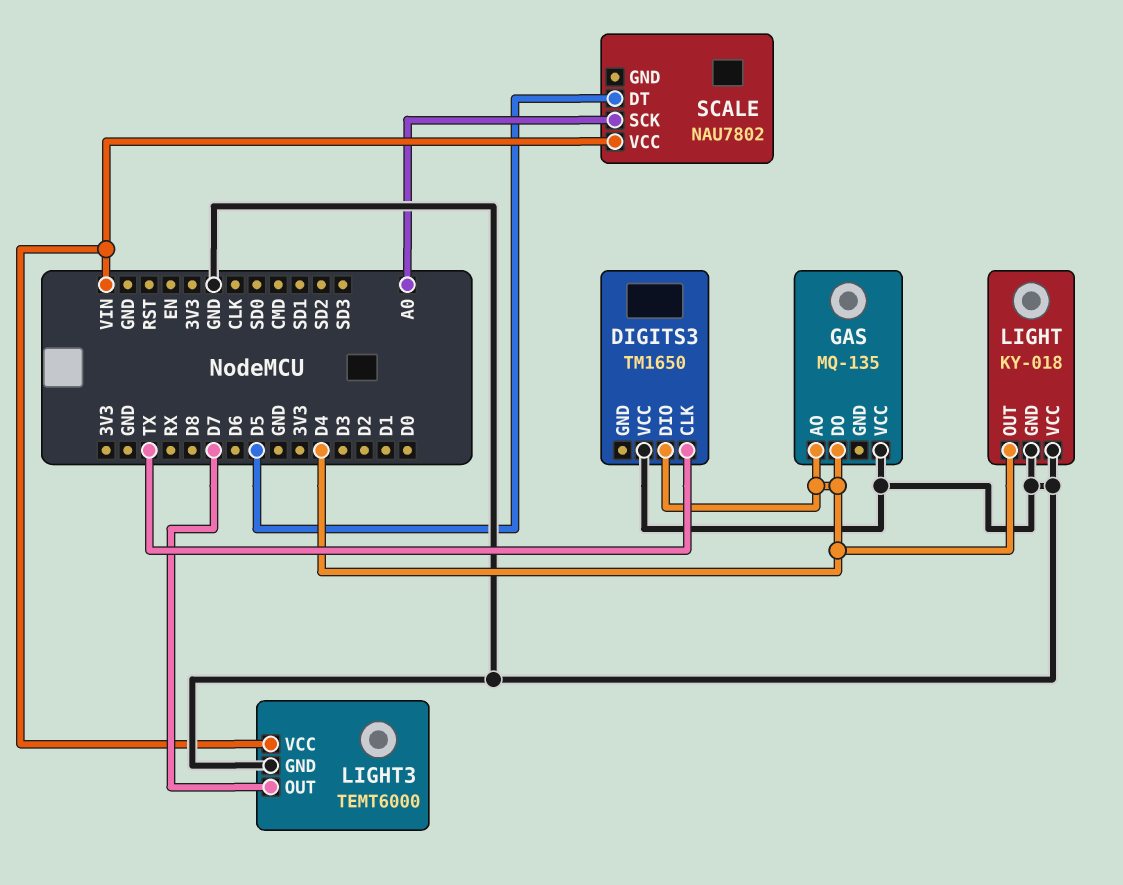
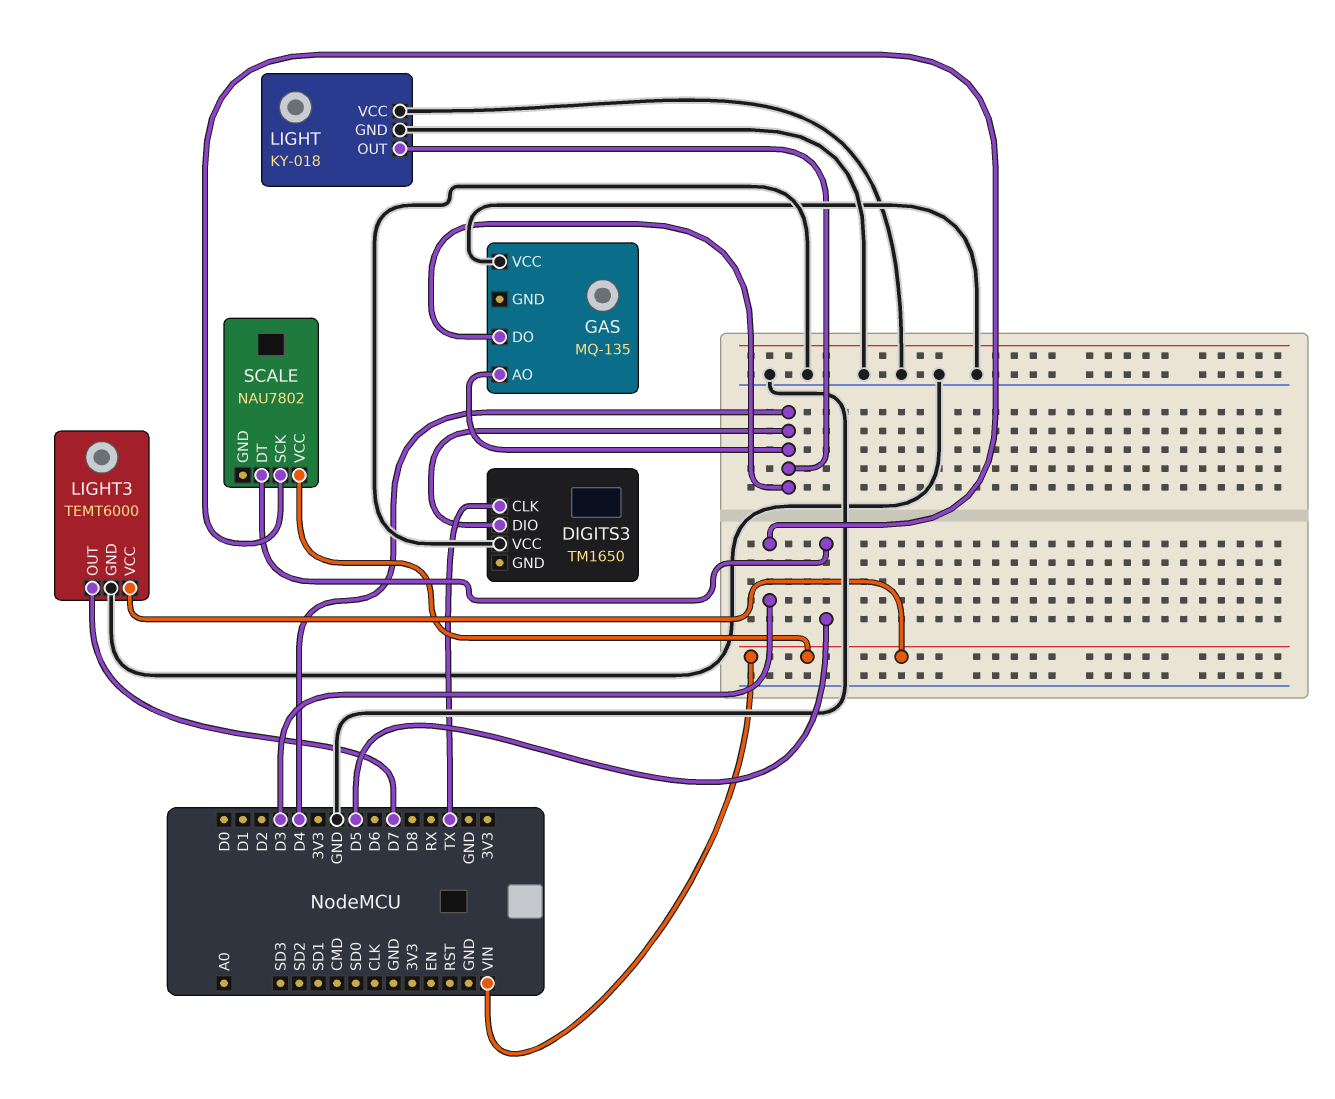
SCALE pin SCK: A0 -> D3

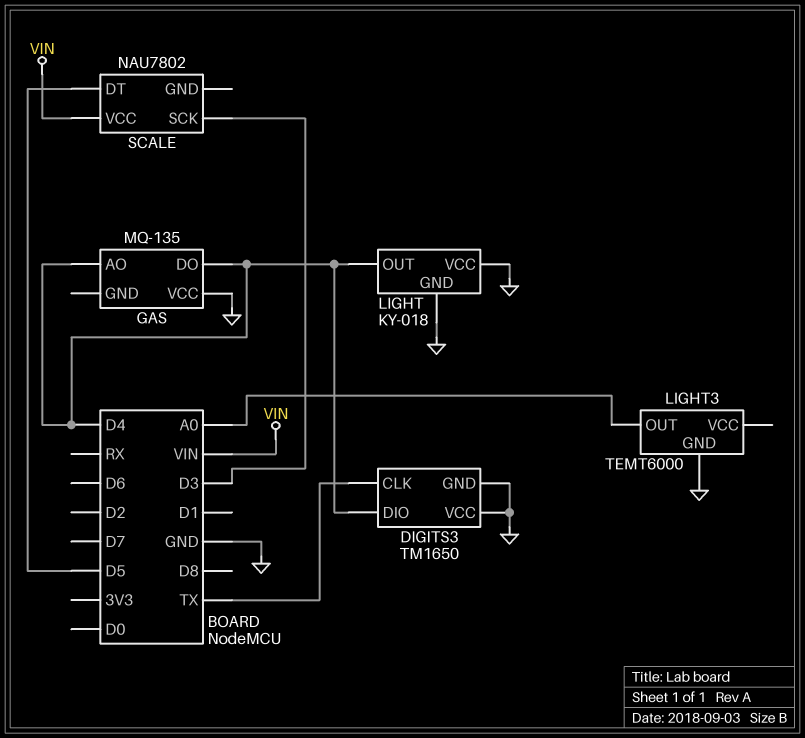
DIGITS3 pin GND: none -> GND
LIGHT3 pin OUT: D7 -> A0
LIGHT3 pin VCC: VIN -> none

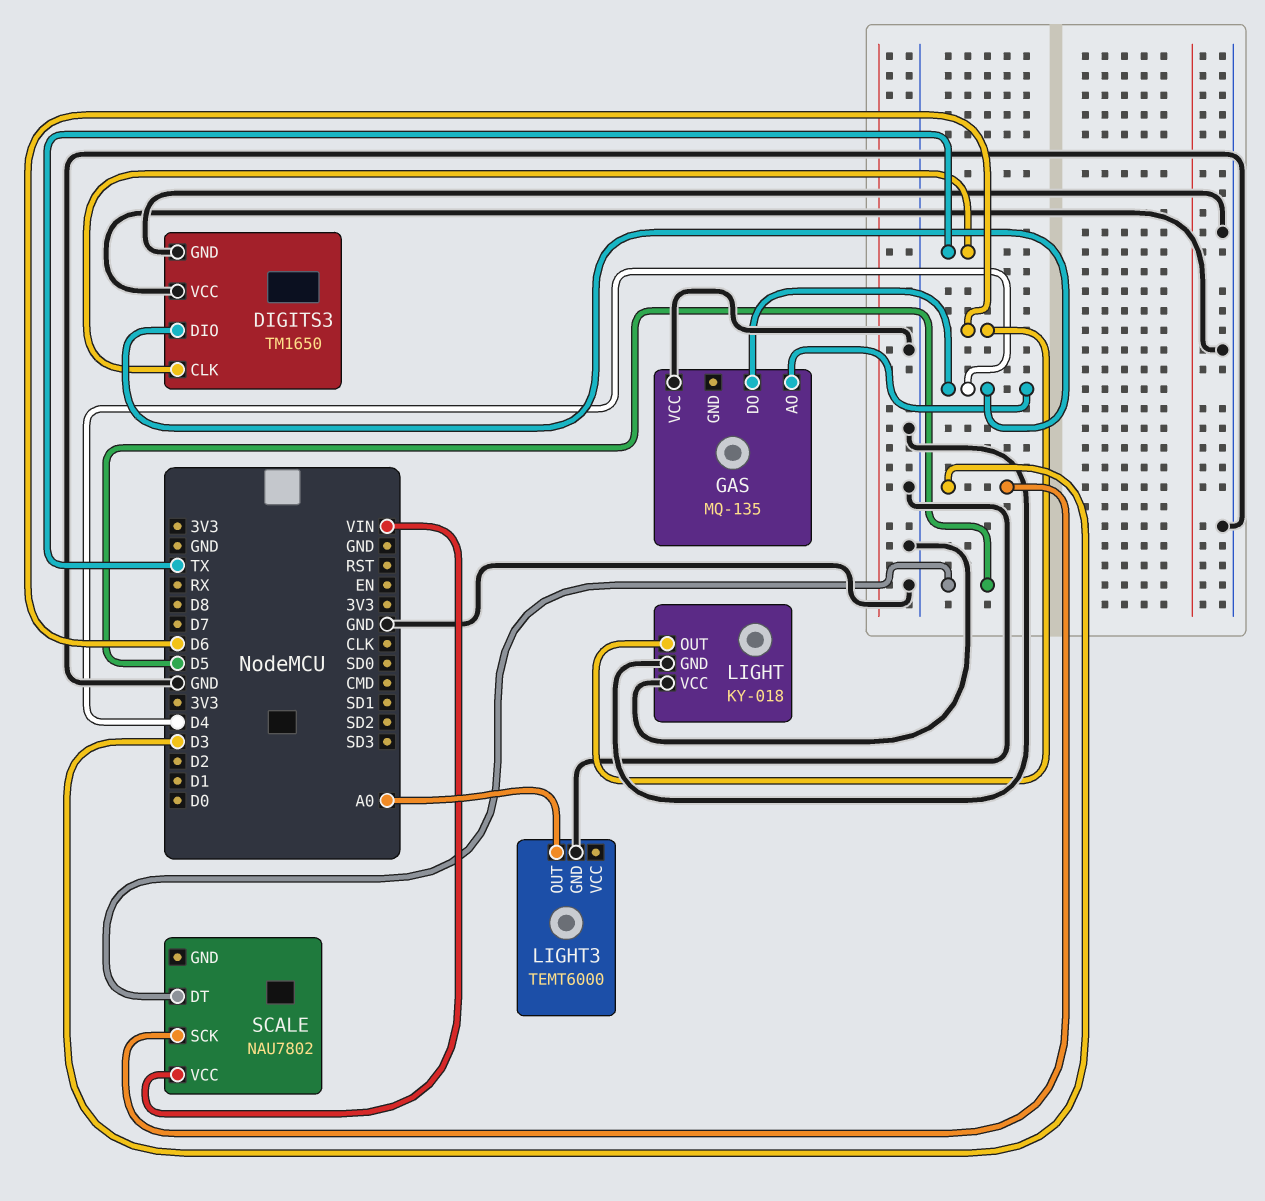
LIGHT pin OUT: D4 -> D6

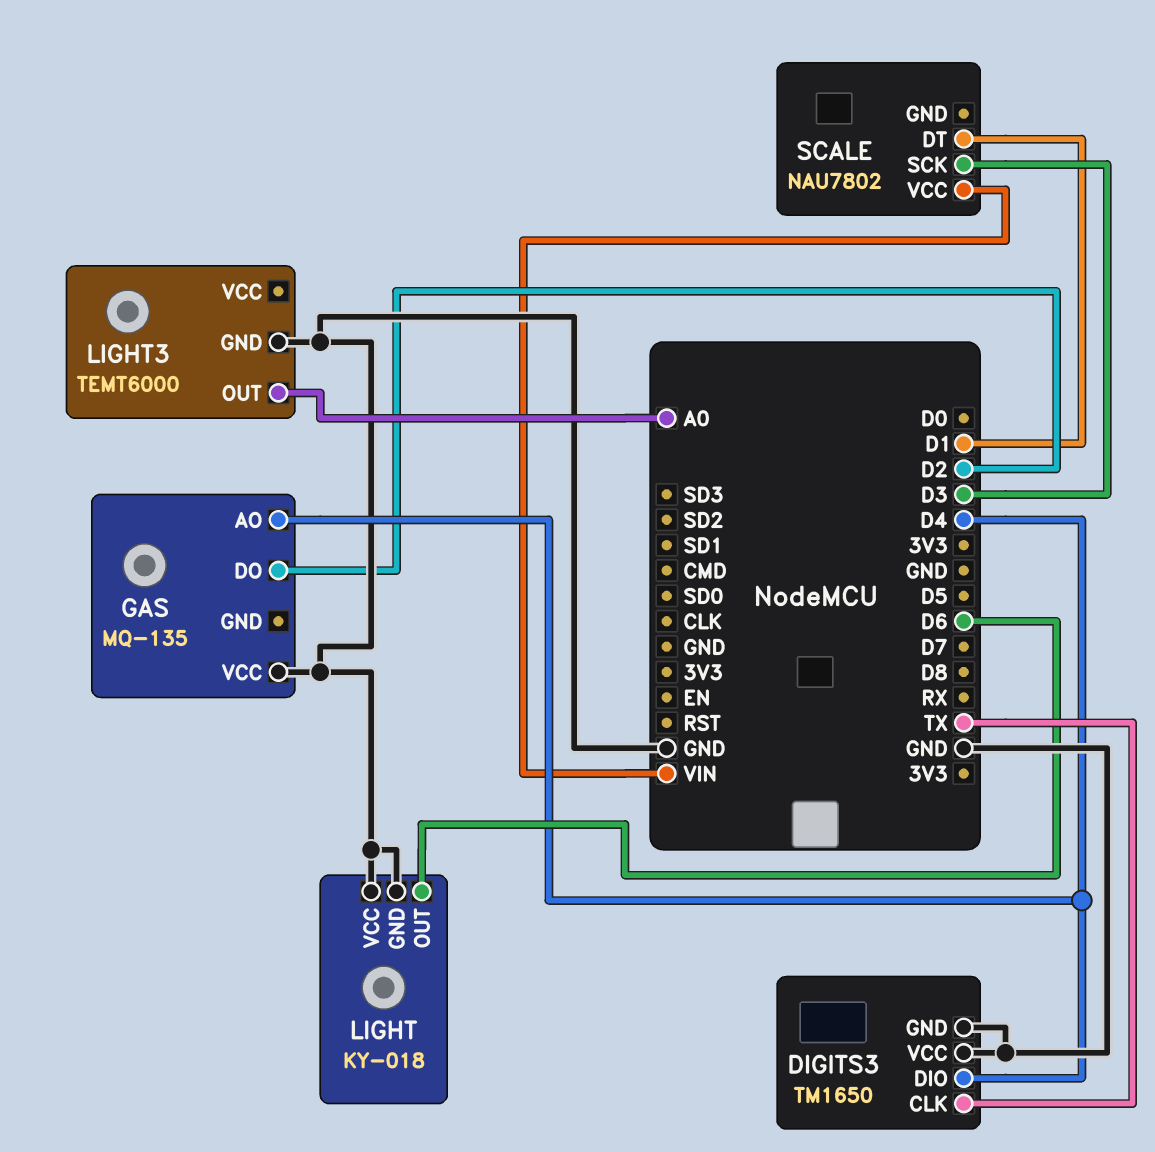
GAS pin DO: D4 -> D2
SCALE pin DT: D5 -> D1

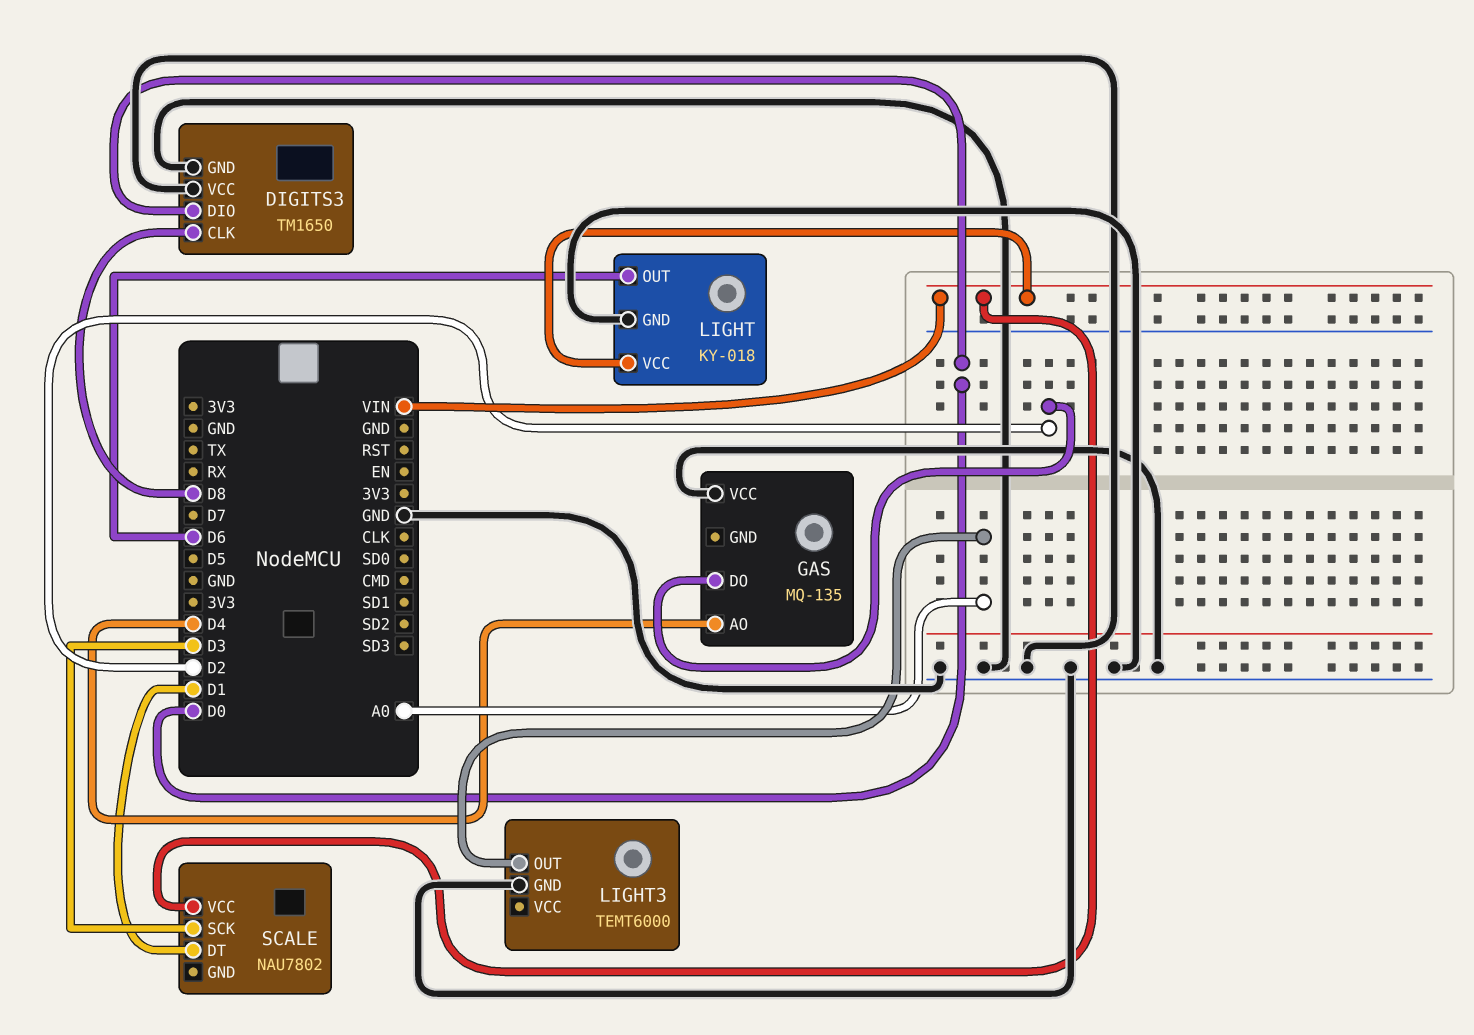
DIGITS3 pin CLK: TX -> D8
DIGITS3 pin DIO: D4 -> D0
LIGHT pin VCC: GND -> VIN

